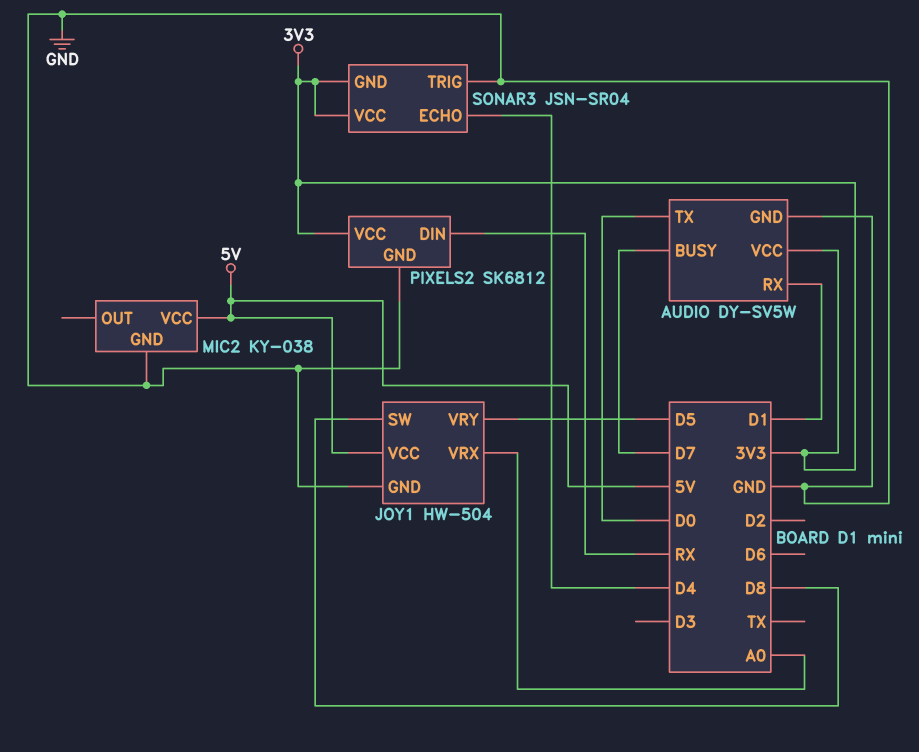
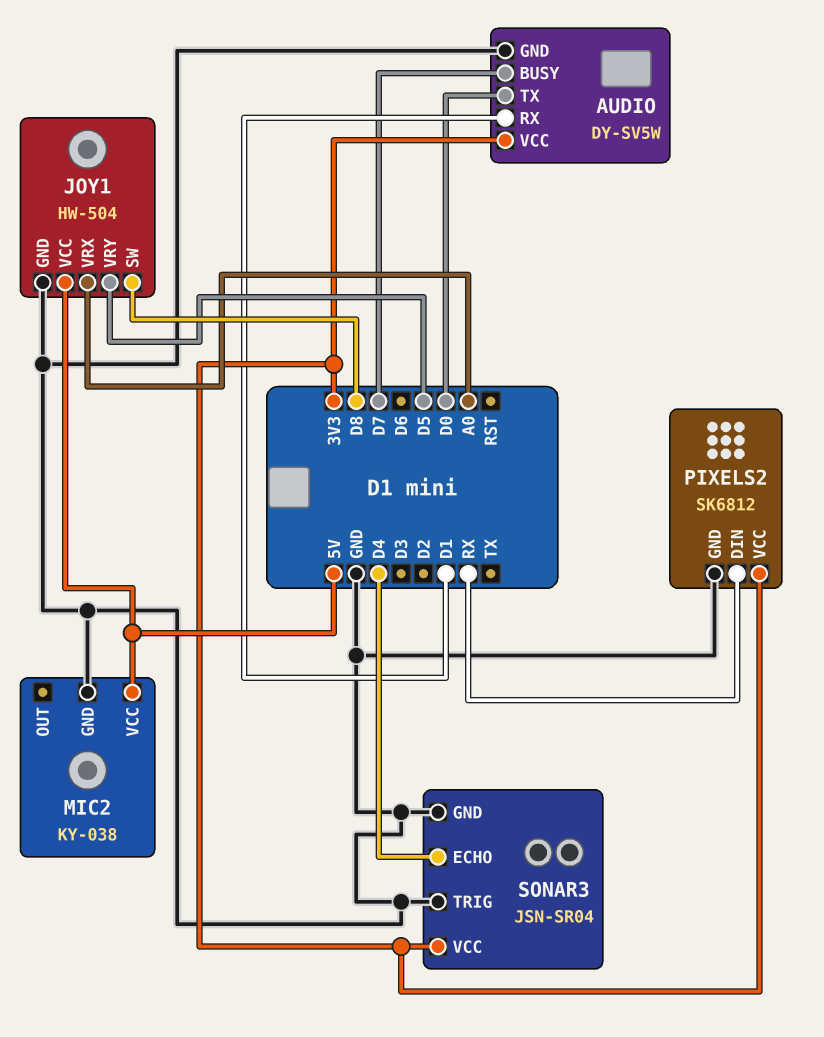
SONAR3 pin GND: 3V3 -> GND

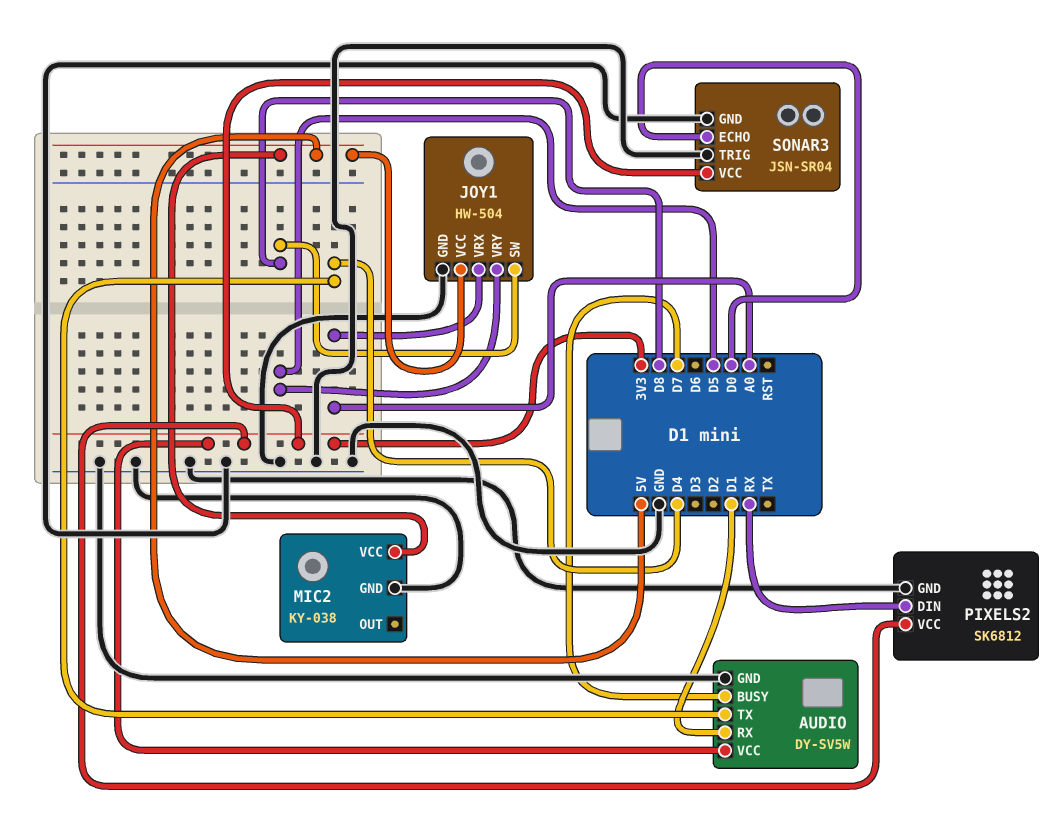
AUDIO pin TX: D0 -> D4
SONAR3 pin ECHO: D4 -> D0

